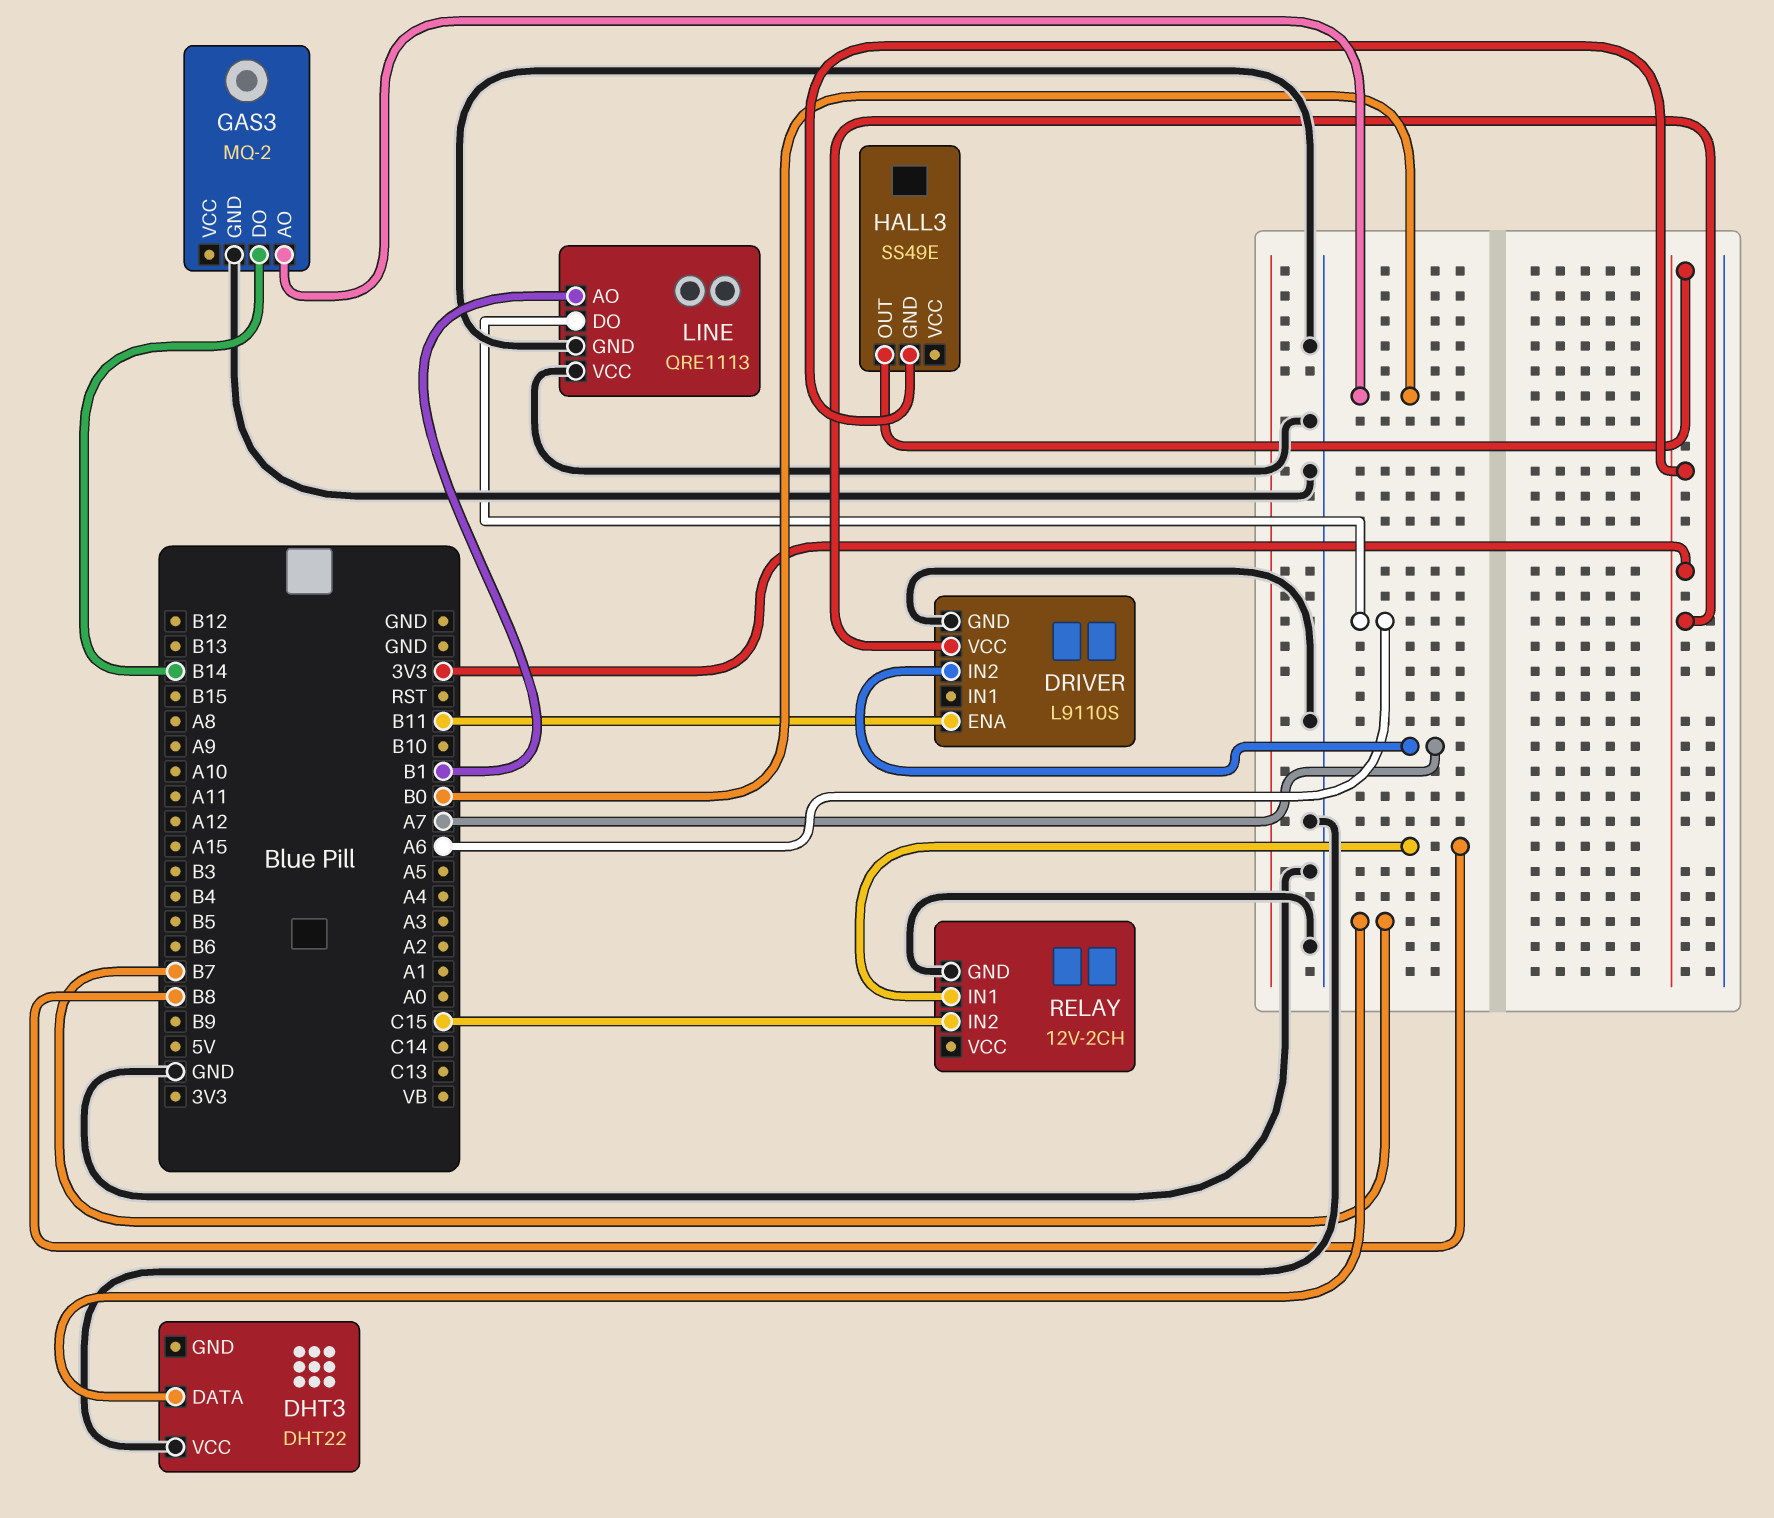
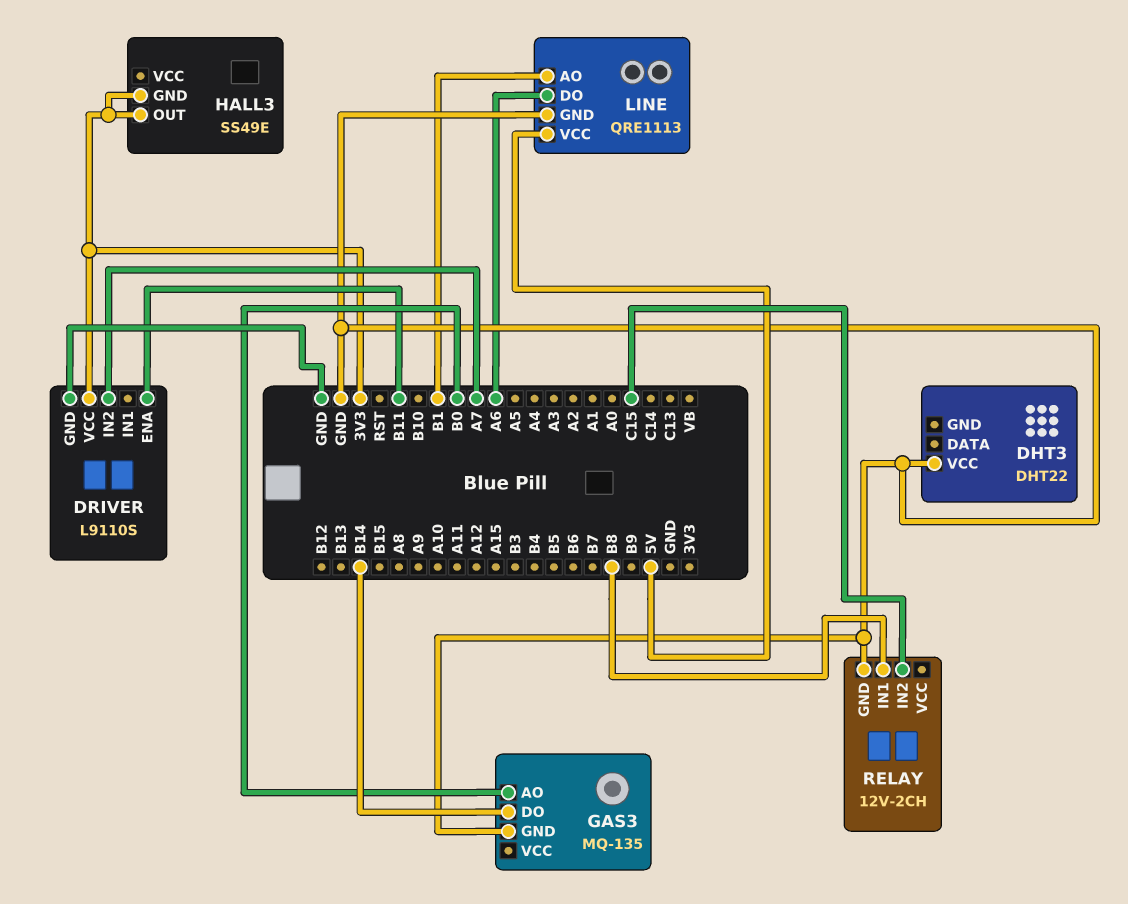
DHT3 pin DATA: B7 -> none
GAS3: MQ-2 -> MQ-135
LINE pin VCC: GND -> 5V

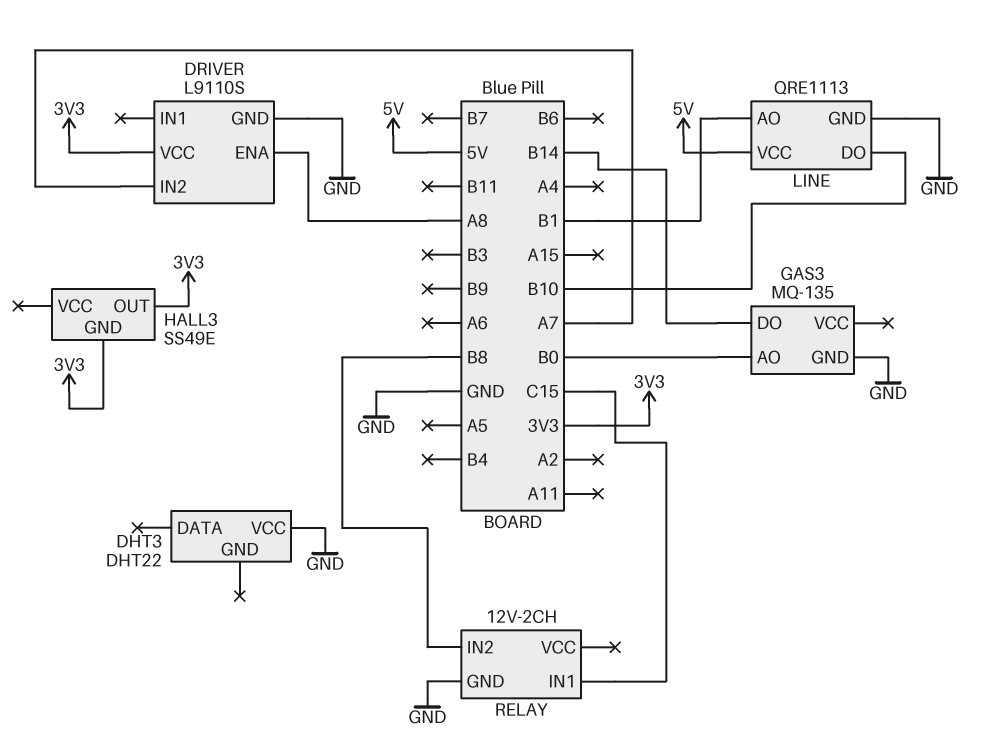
DRIVER pin ENA: B11 -> A8
LINE pin DO: A6 -> B10
RELAY pin IN1: B8 -> C15
RELAY pin IN2: C15 -> B8

